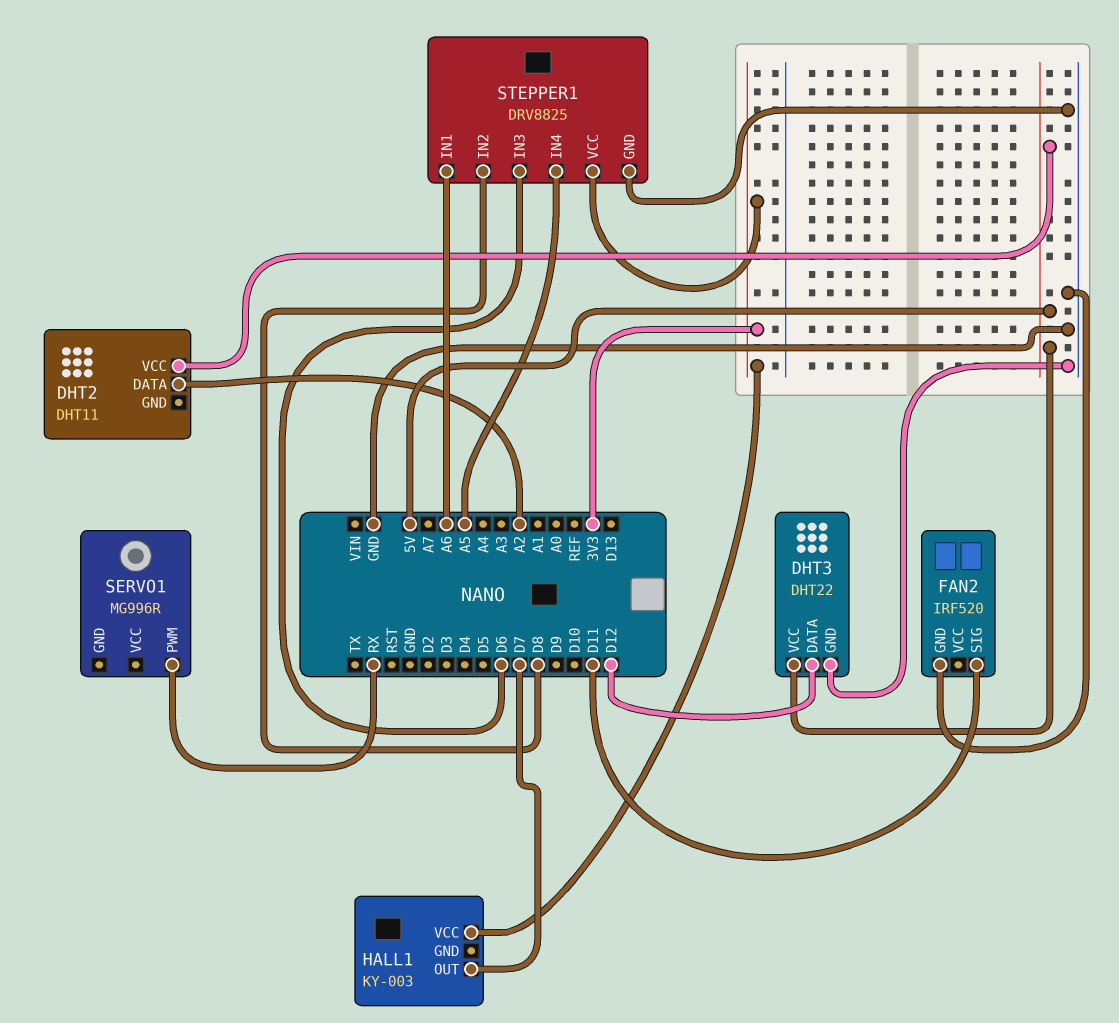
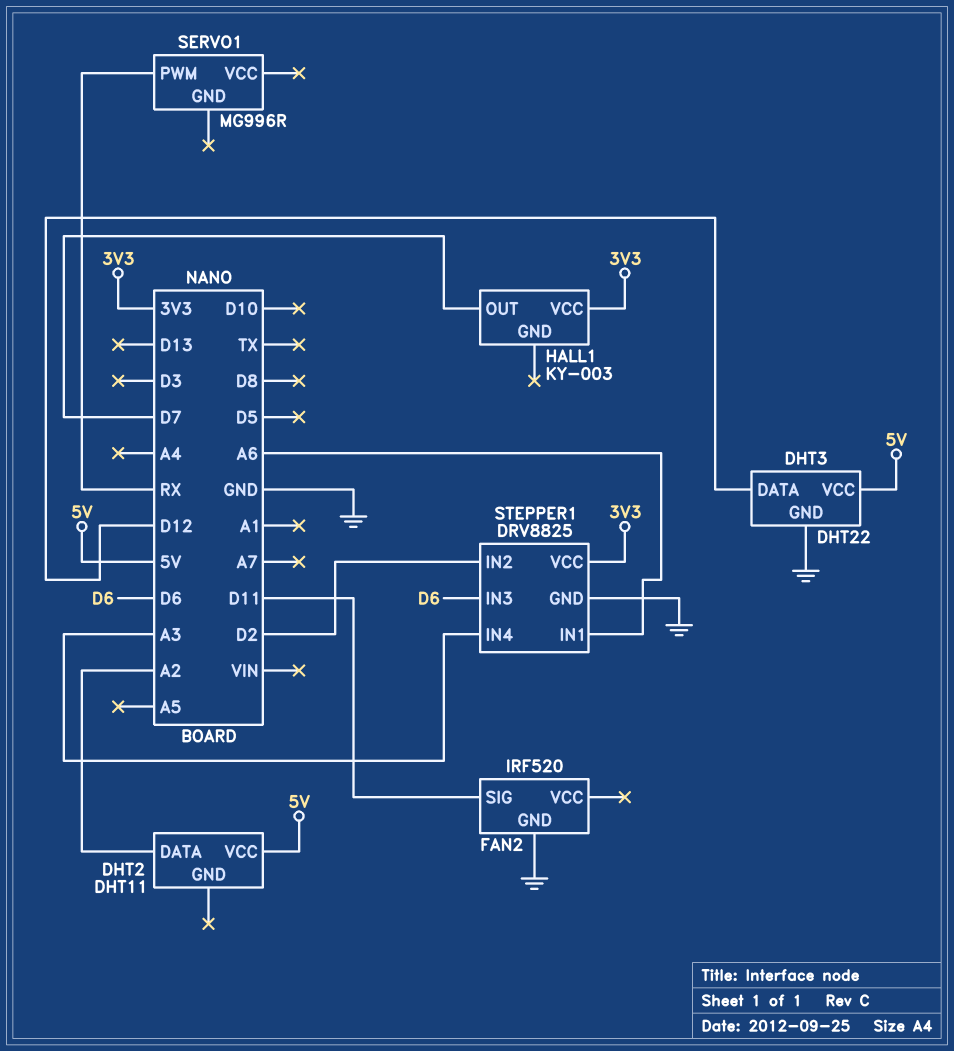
STEPPER1 pin IN2: D8 -> D2
STEPPER1 pin IN4: A5 -> A3

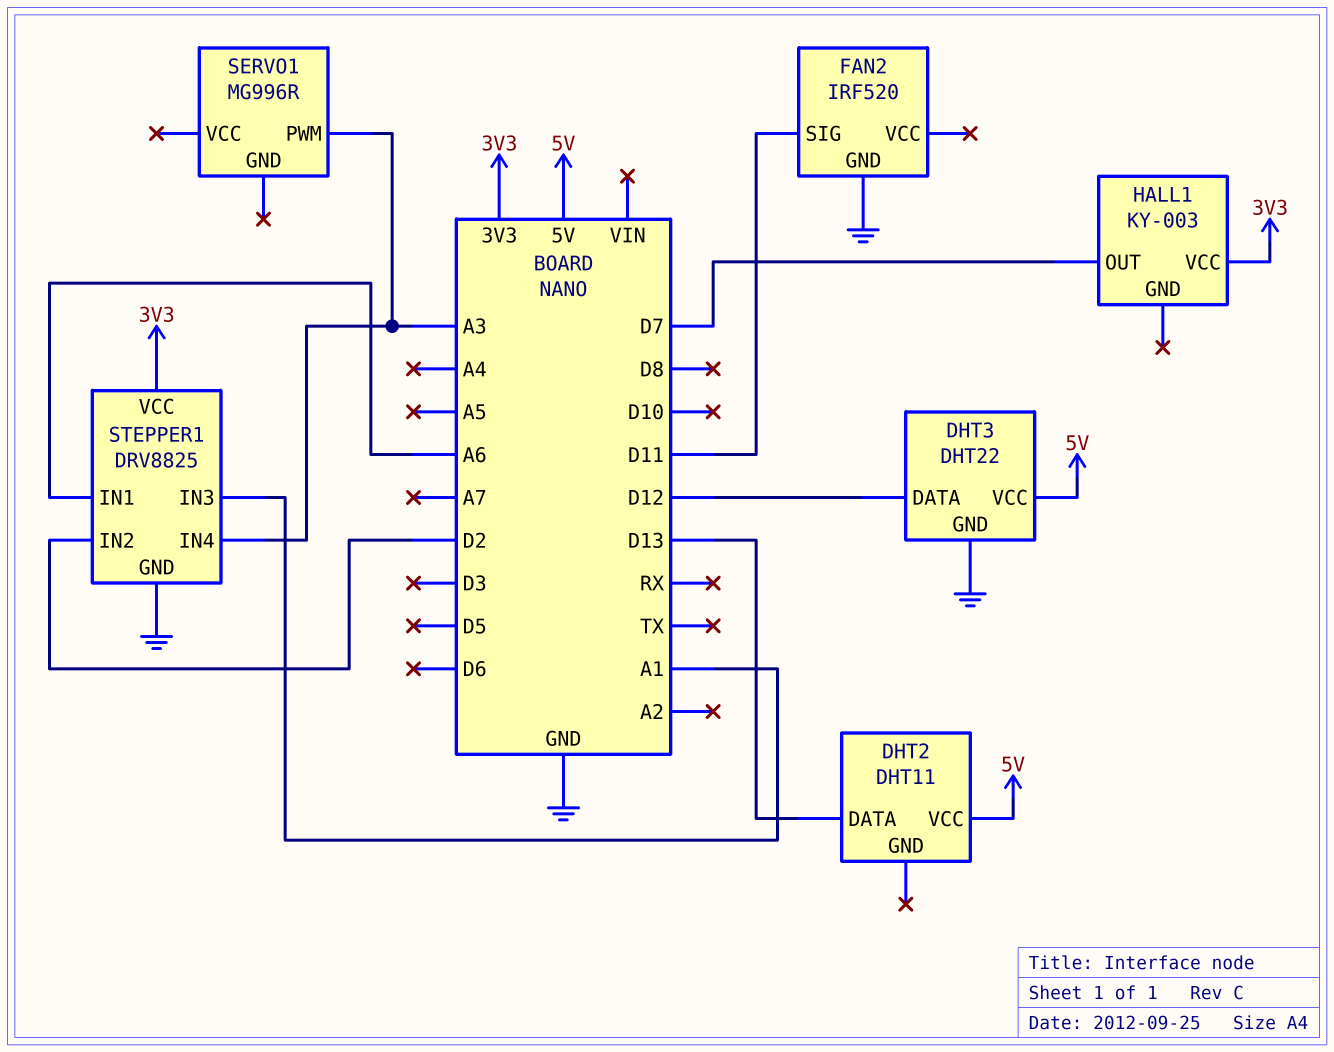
DHT2 pin DATA: A2 -> D13
SERVO1 pin PWM: RX -> A3
STEPPER1 pin IN3: D6 -> A1

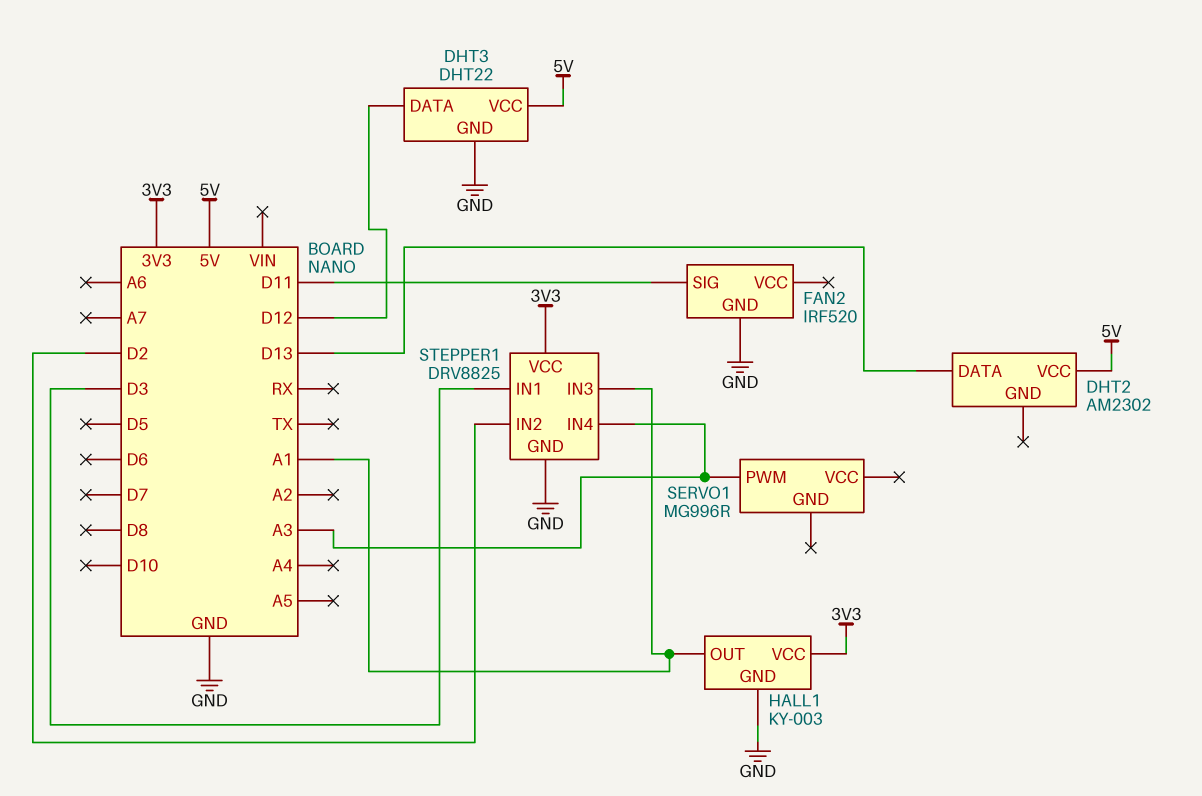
DHT2: DHT11 -> AM2302
HALL1 pin GND: none -> GND
HALL1 pin OUT: D7 -> A1
STEPPER1 pin IN1: A6 -> D3

